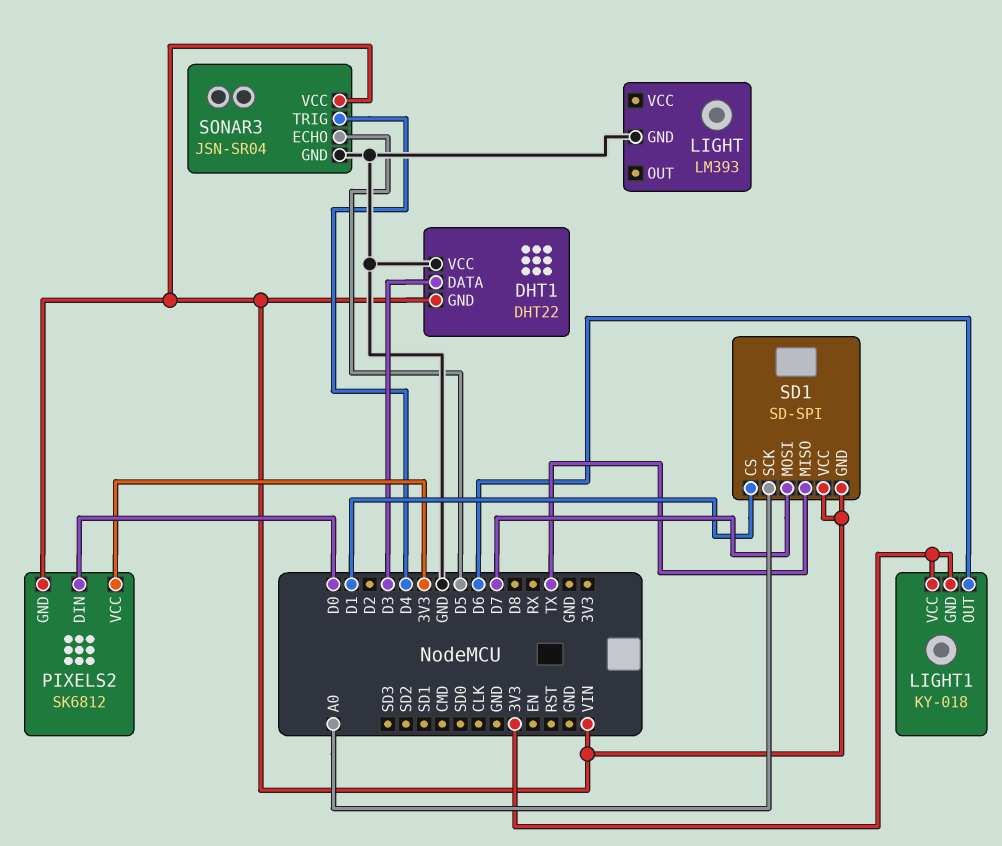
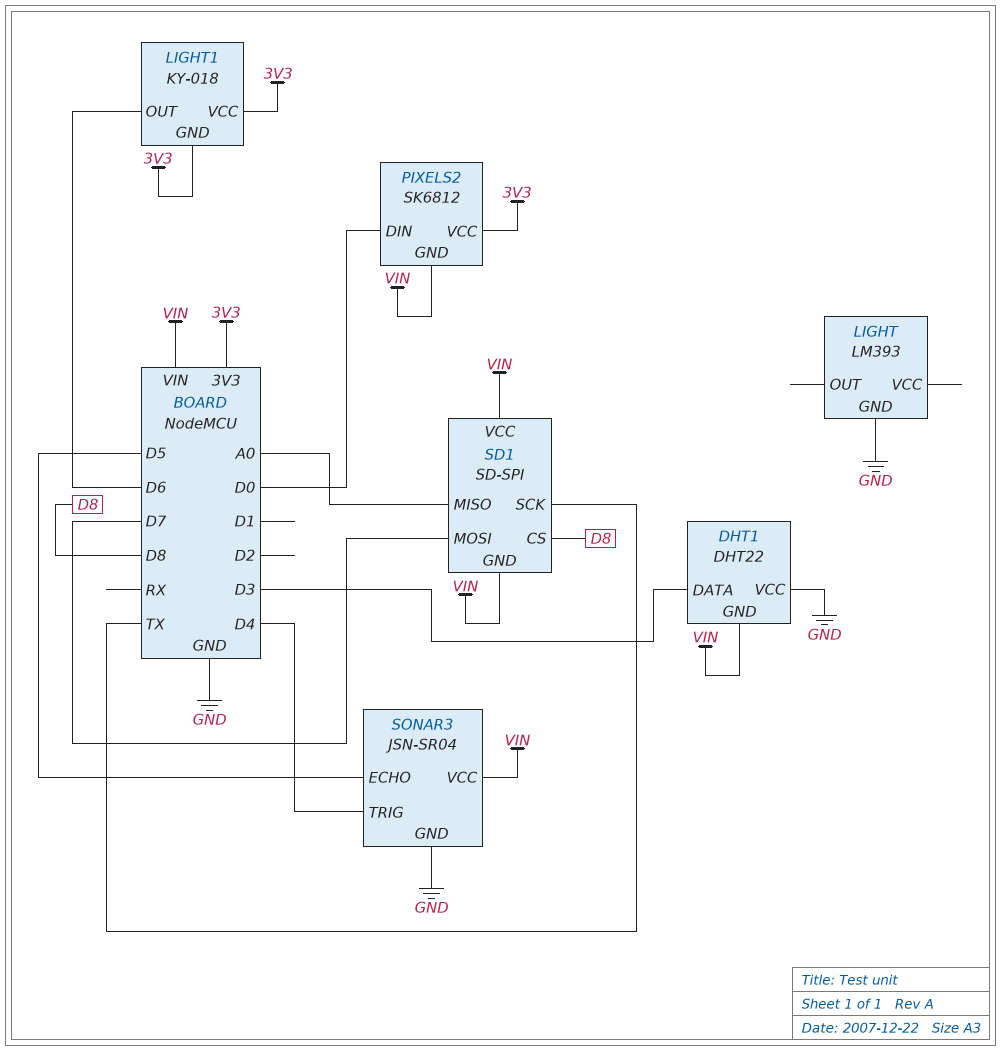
SD1 pin CS: D1 -> D8
SD1 pin MISO: TX -> A0
SD1 pin SCK: A0 -> TX

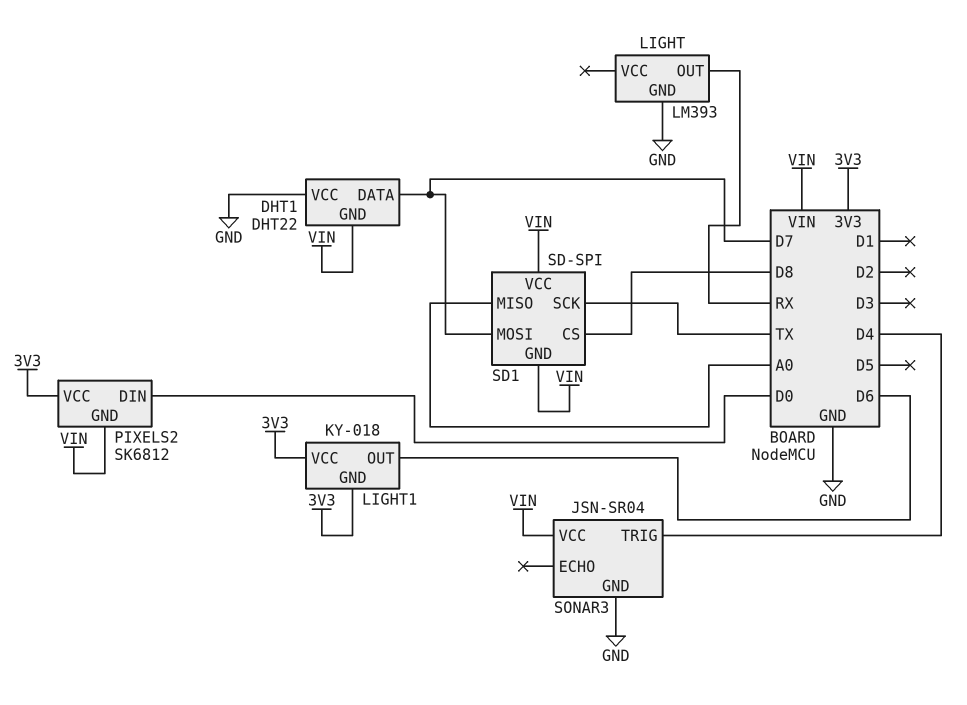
DHT1 pin DATA: D3 -> D7
LIGHT pin OUT: none -> RX
SONAR3 pin ECHO: D5 -> none

